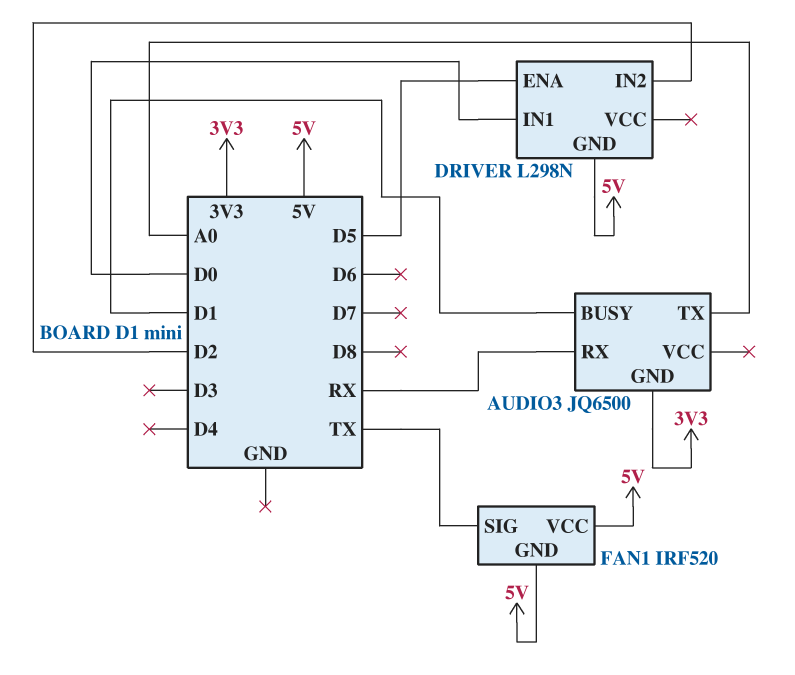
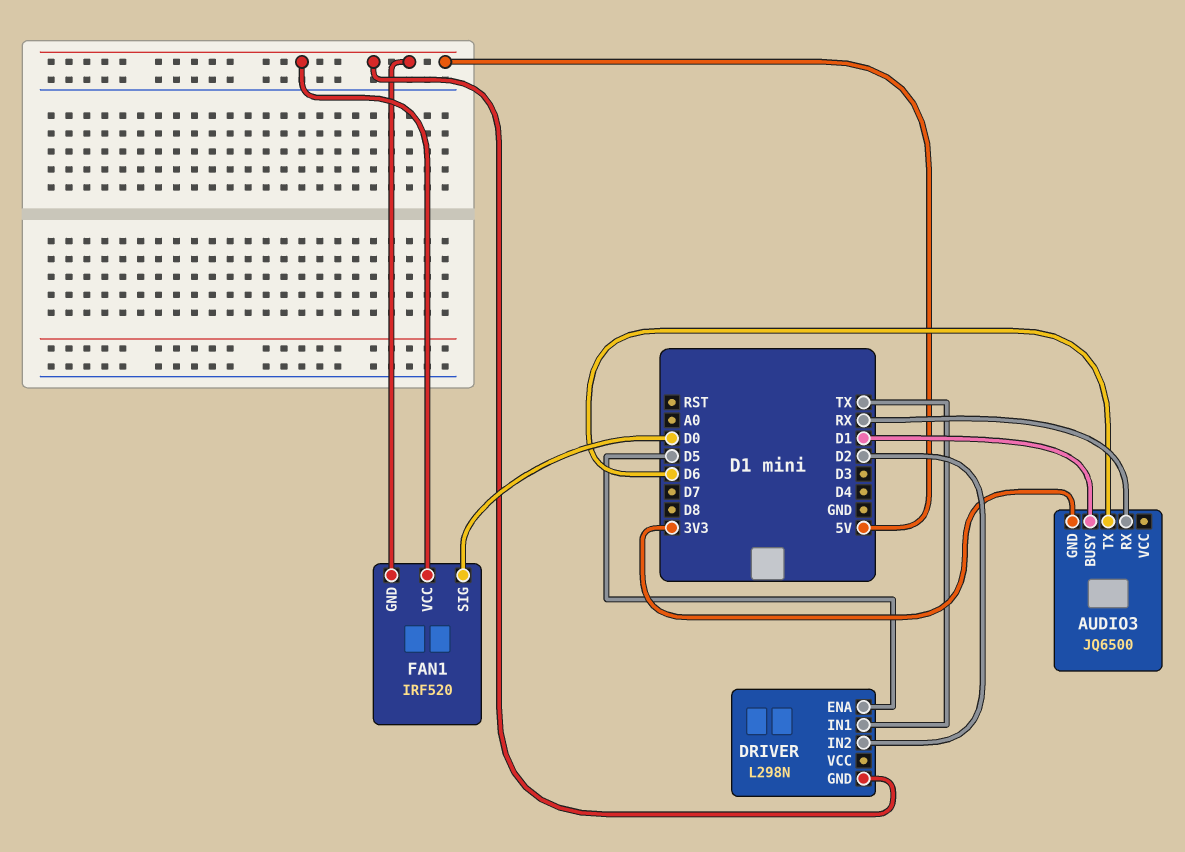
AUDIO3 pin TX: A0 -> D6
DRIVER pin IN1: D0 -> TX
FAN1 pin SIG: TX -> D0

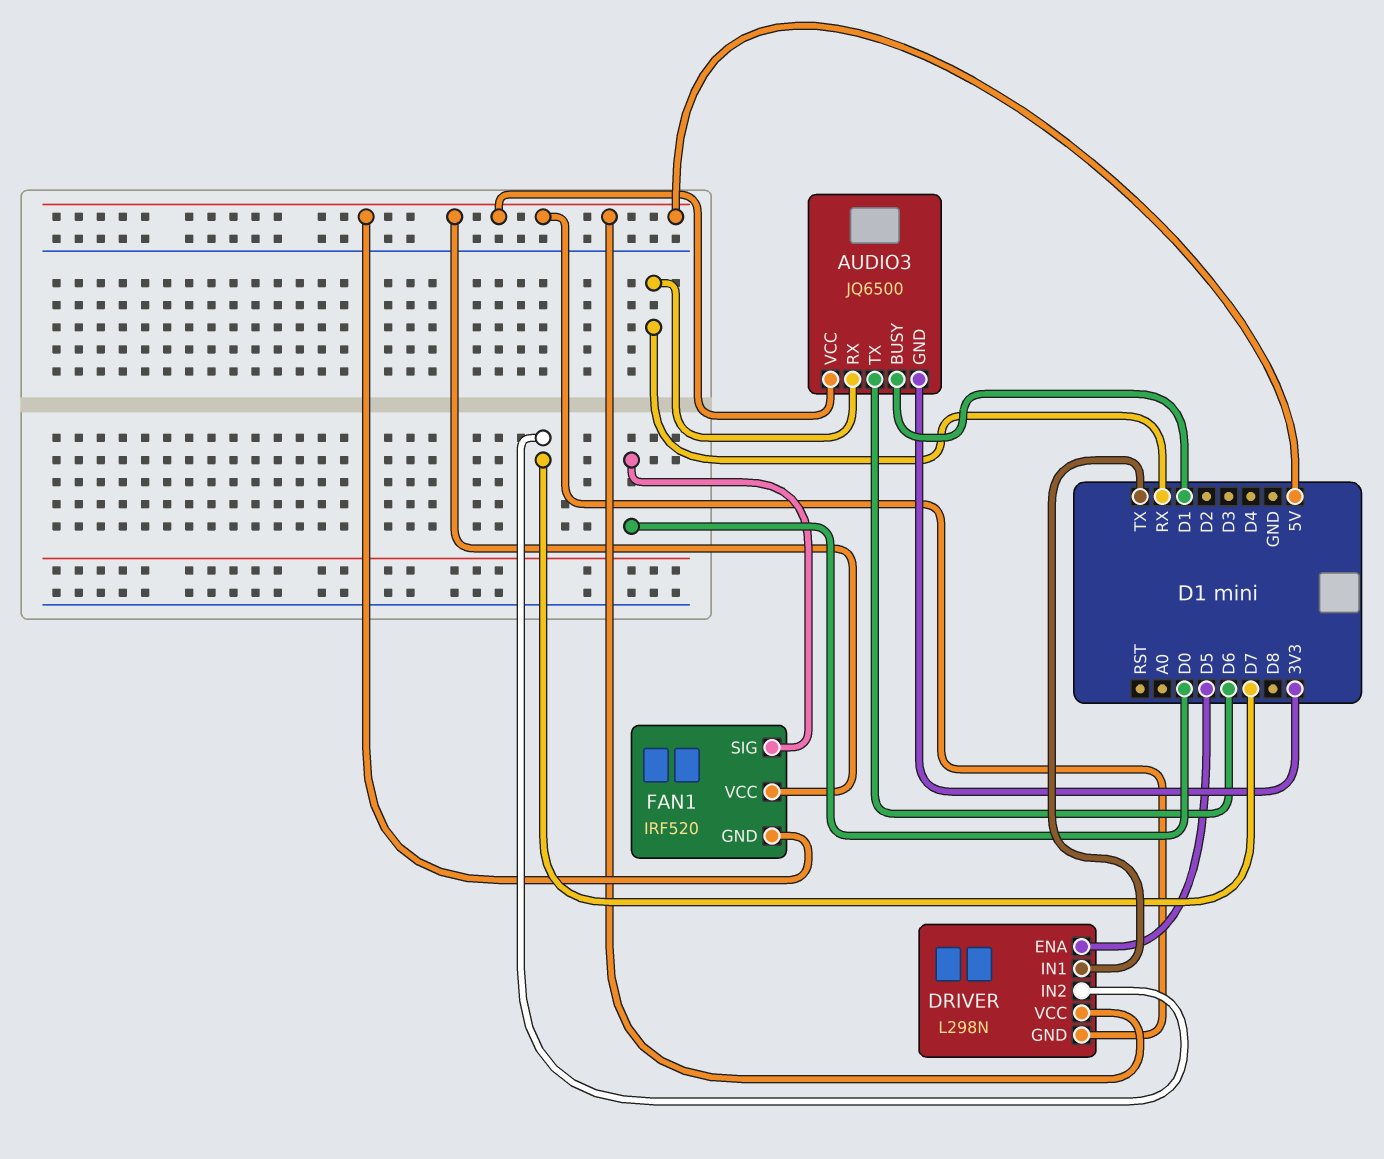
AUDIO3 pin VCC: none -> 5V
DRIVER pin IN2: D2 -> D7
DRIVER pin VCC: none -> 5V

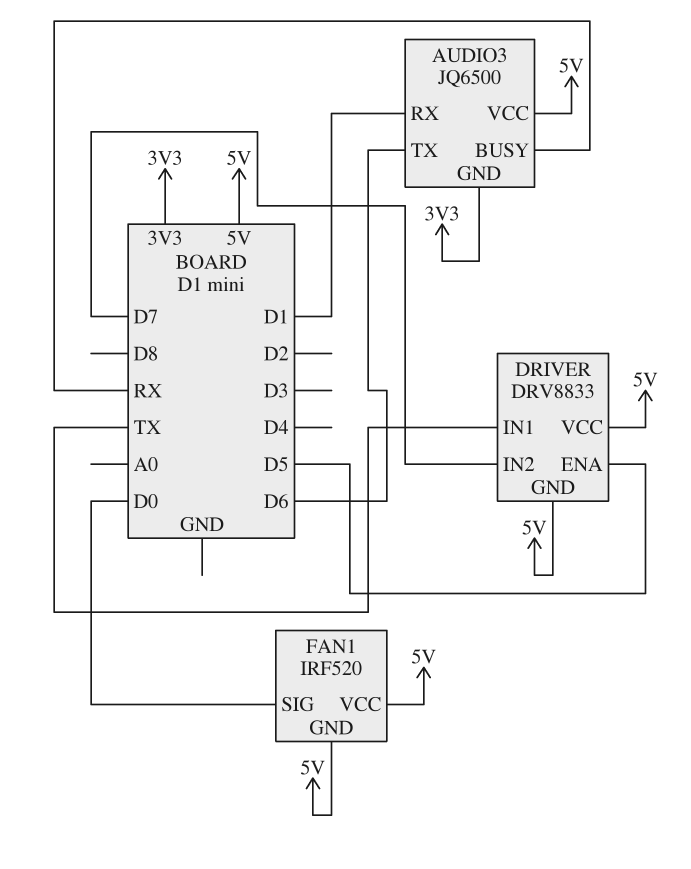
AUDIO3 pin BUSY: D1 -> RX
AUDIO3 pin RX: RX -> D1
DRIVER: L298N -> DRV8833

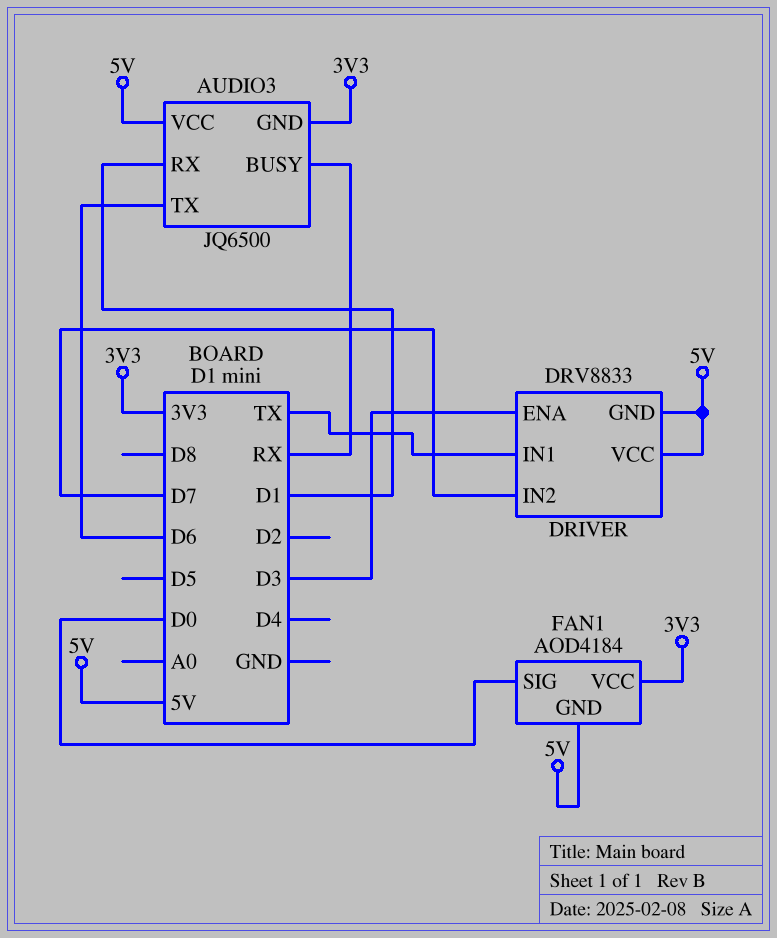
DRIVER pin ENA: D5 -> D3
FAN1: IRF520 -> AOD4184
FAN1 pin VCC: 5V -> 3V3

